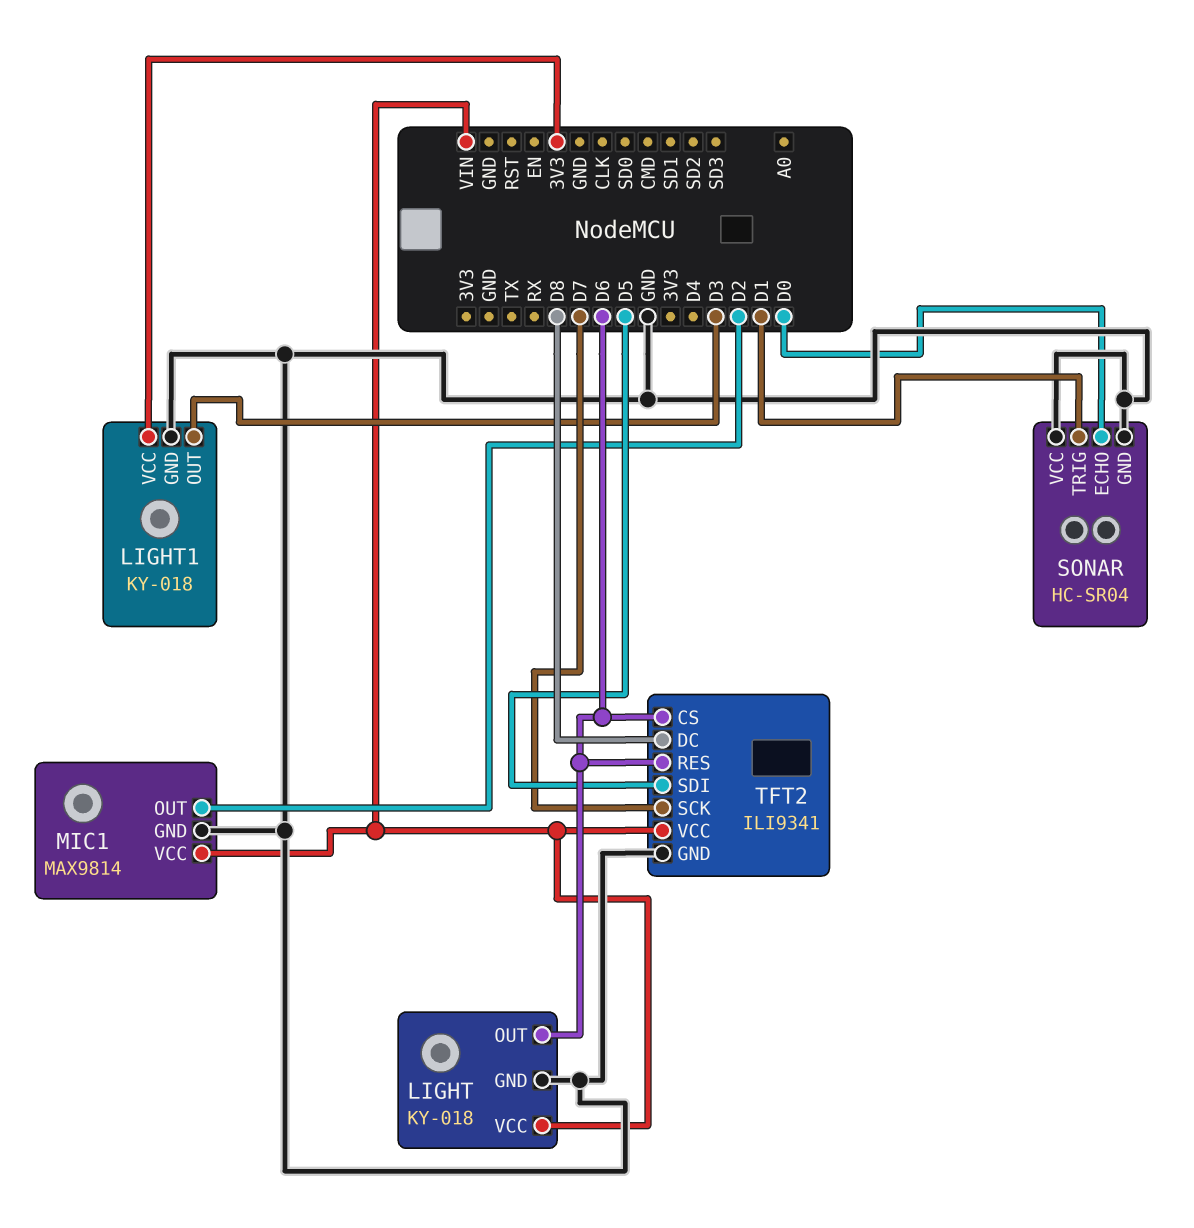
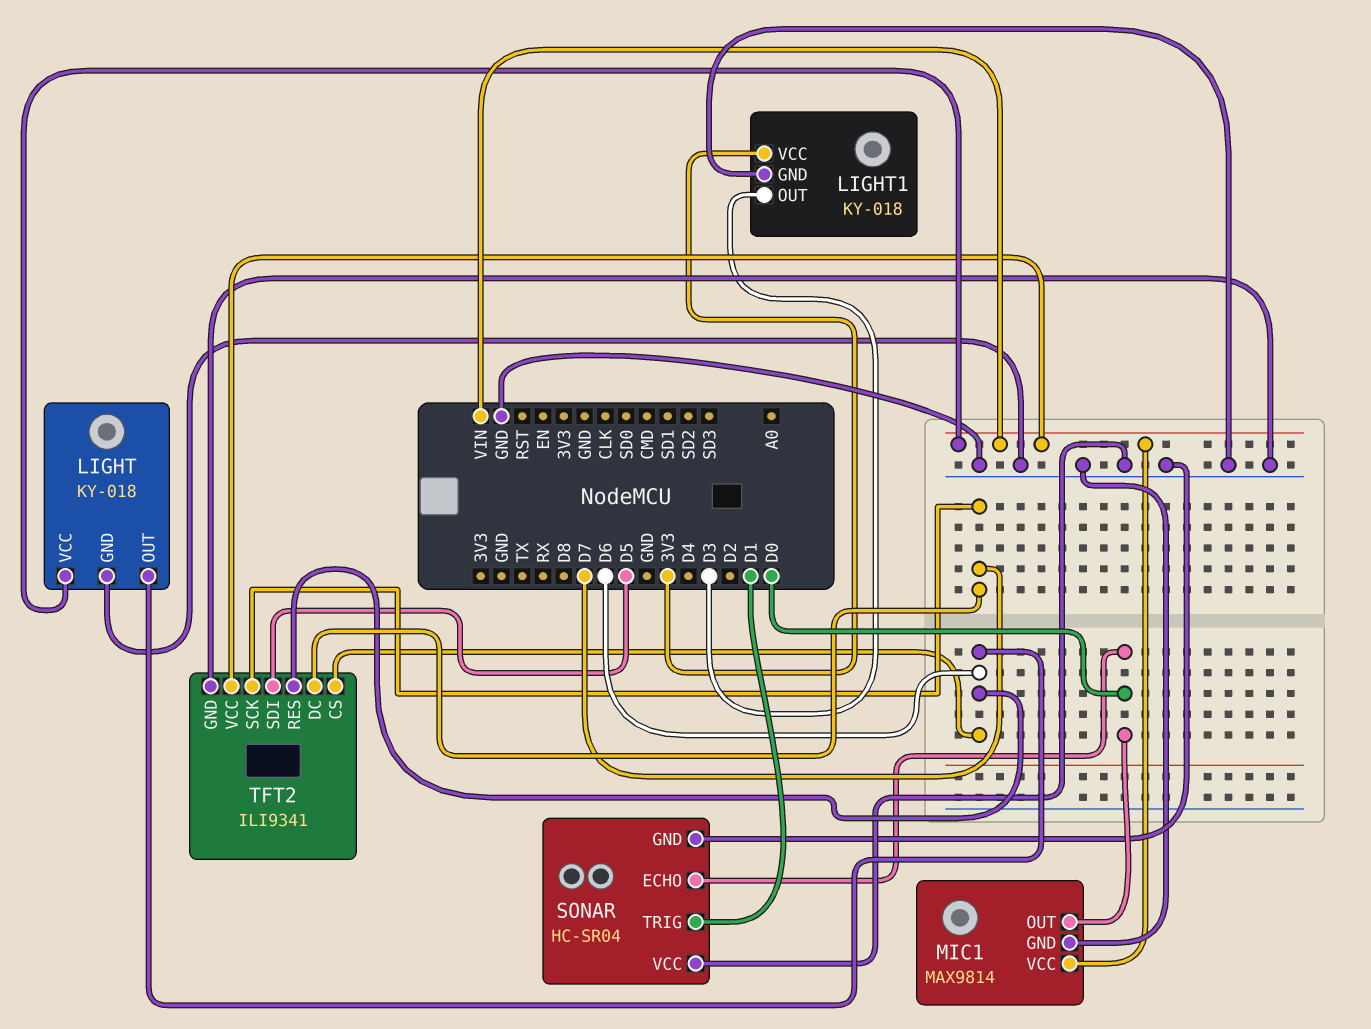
MIC1 pin OUT: D2 -> D0
TFT2 pin DC: D8 -> D7

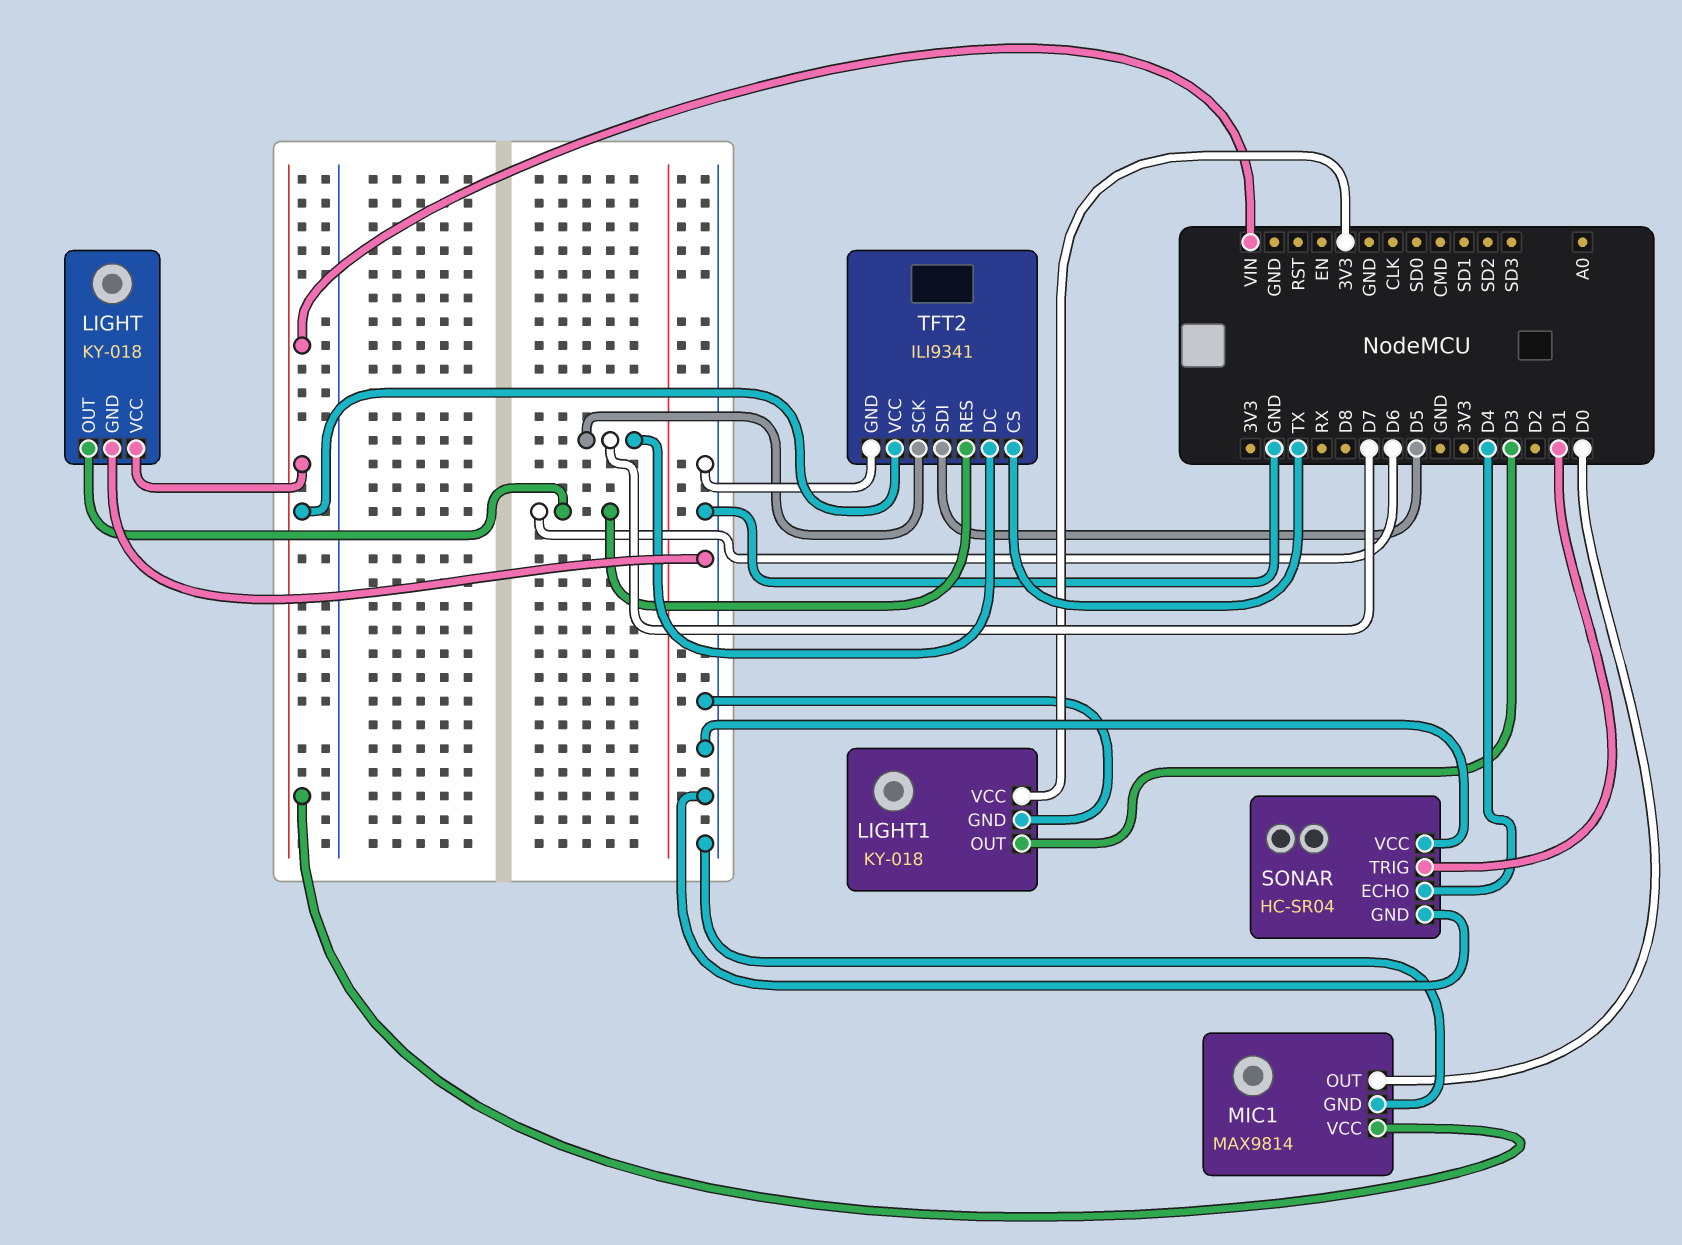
SONAR pin ECHO: D0 -> D4
TFT2 pin CS: D6 -> TX

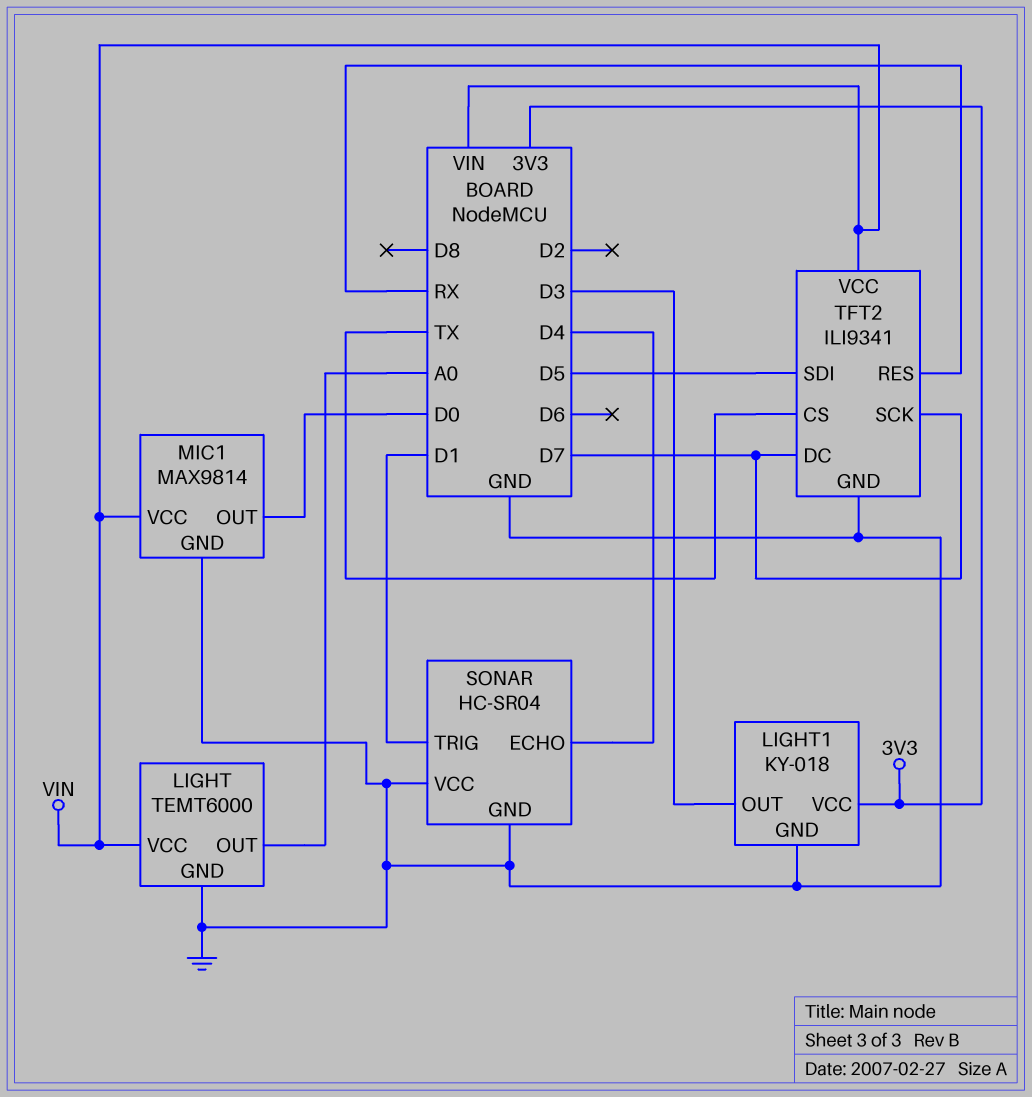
LIGHT: KY-018 -> TEMT6000
LIGHT pin OUT: D6 -> A0
TFT2 pin RES: D6 -> RX

